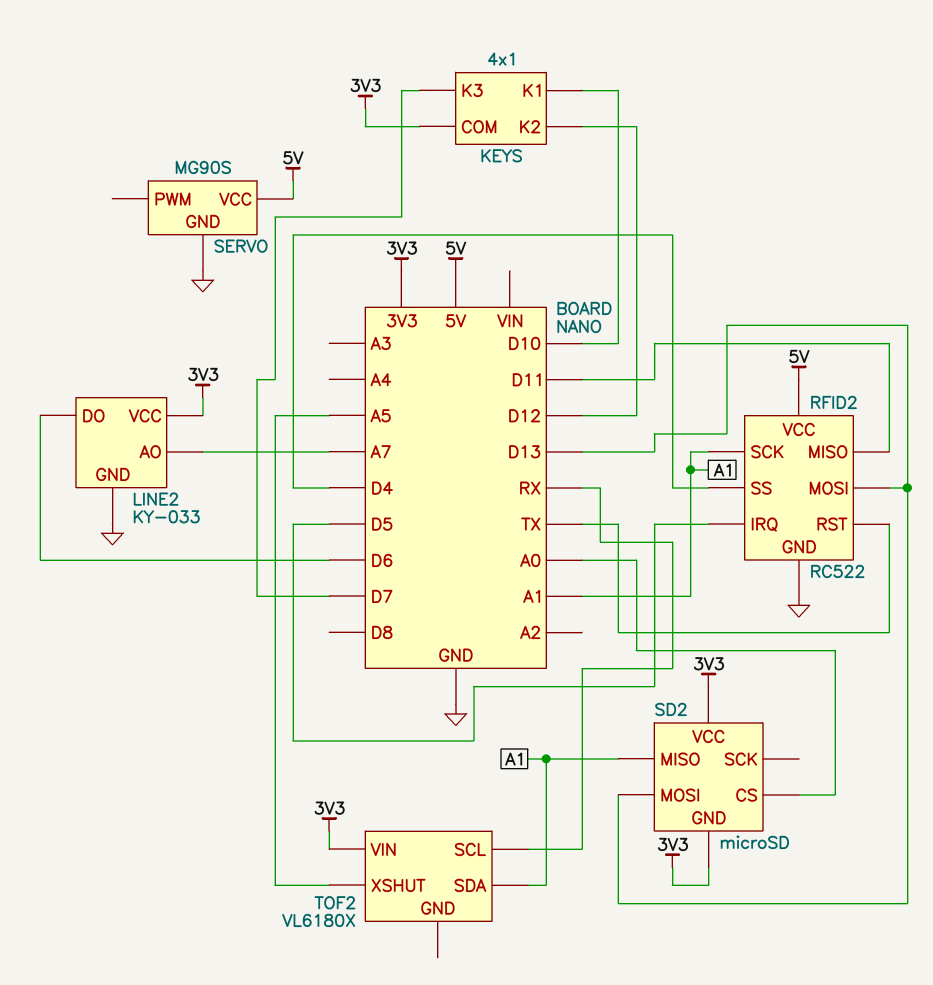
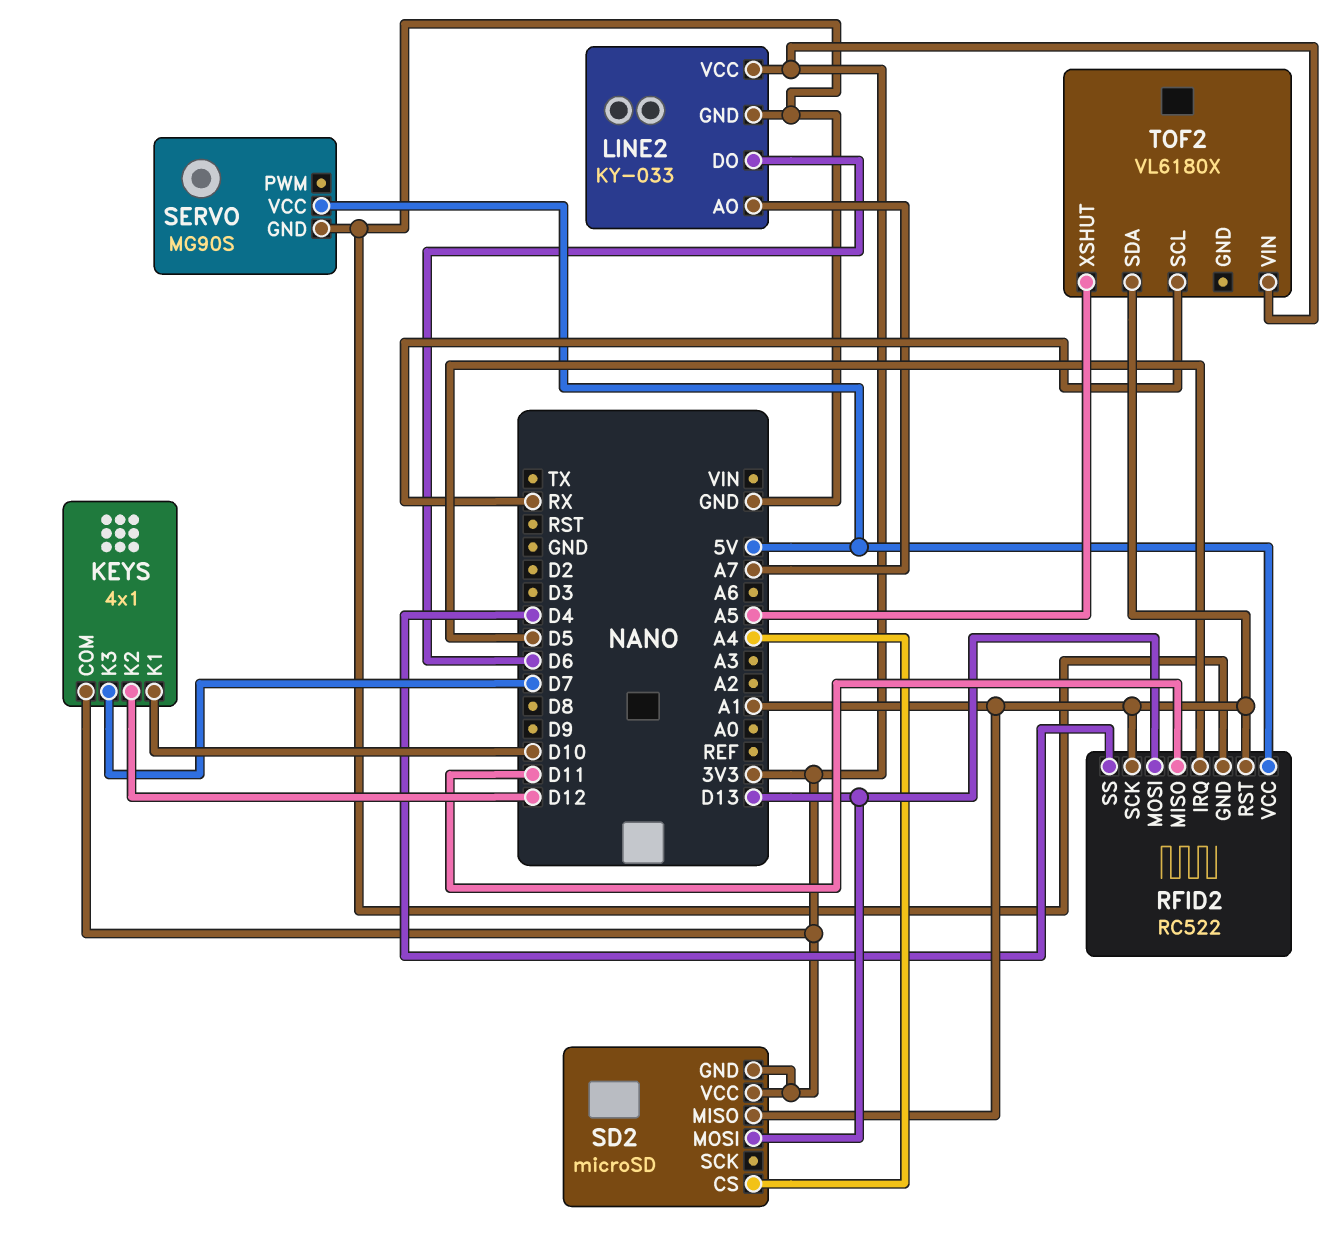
RFID2 pin RST: TX -> A1
SD2 pin CS: A0 -> A4

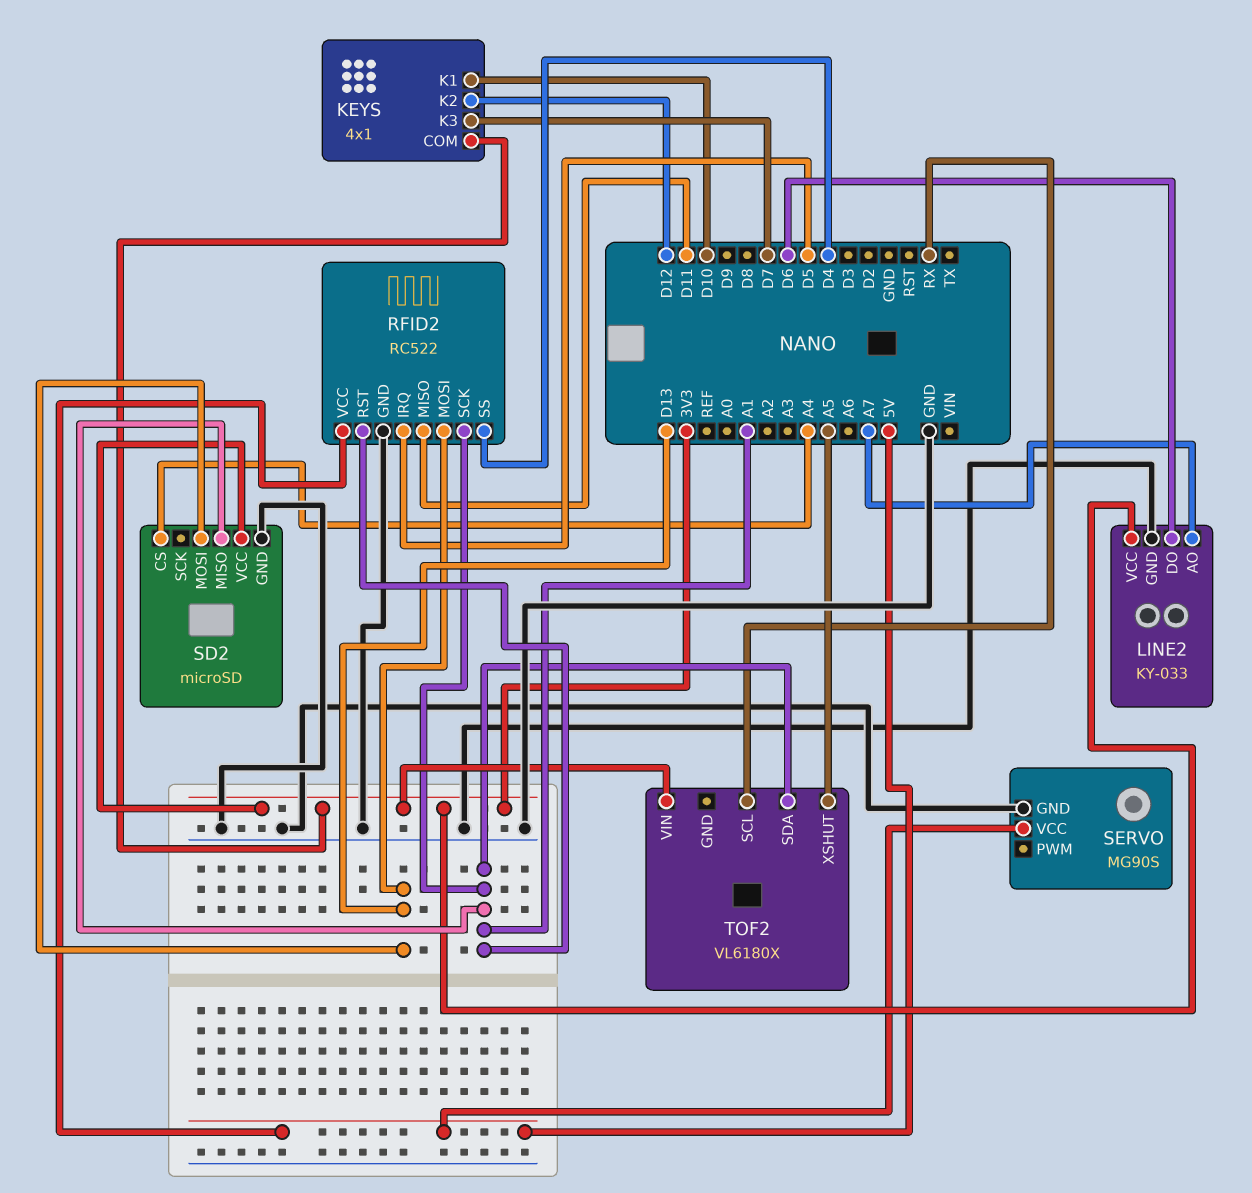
SD2 pin GND: 3V3 -> GND

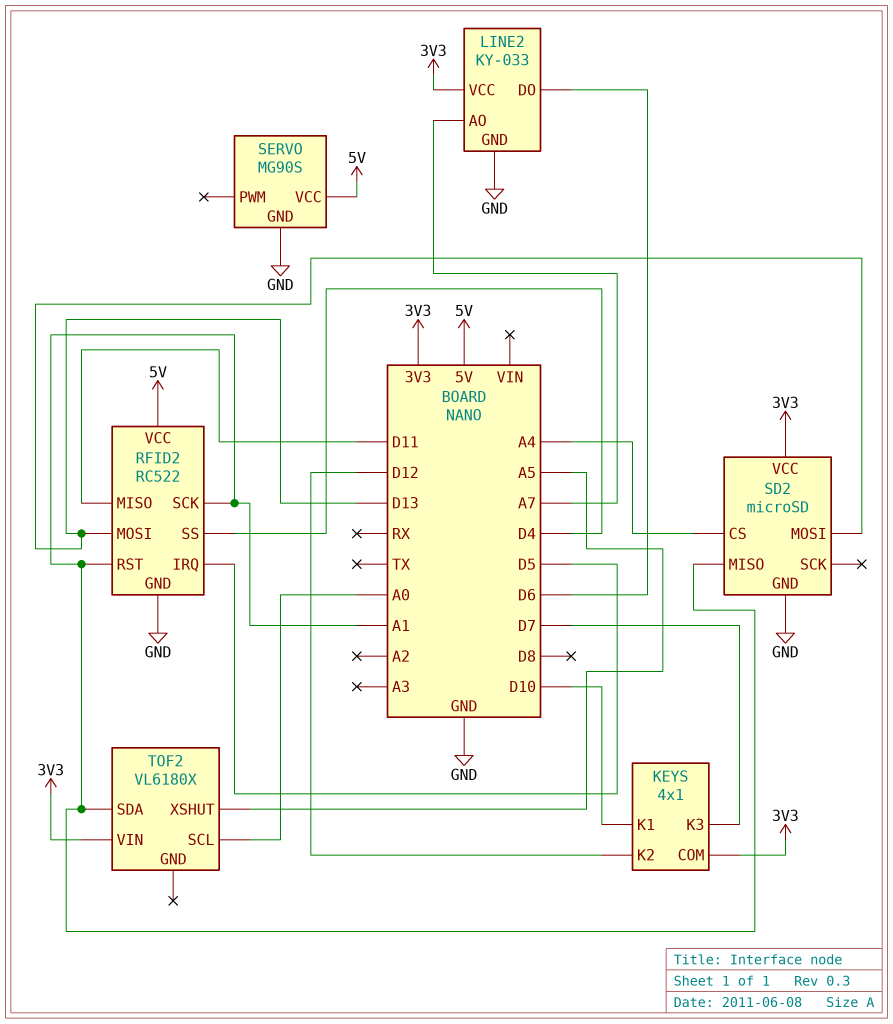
TOF2 pin SCL: RX -> A0

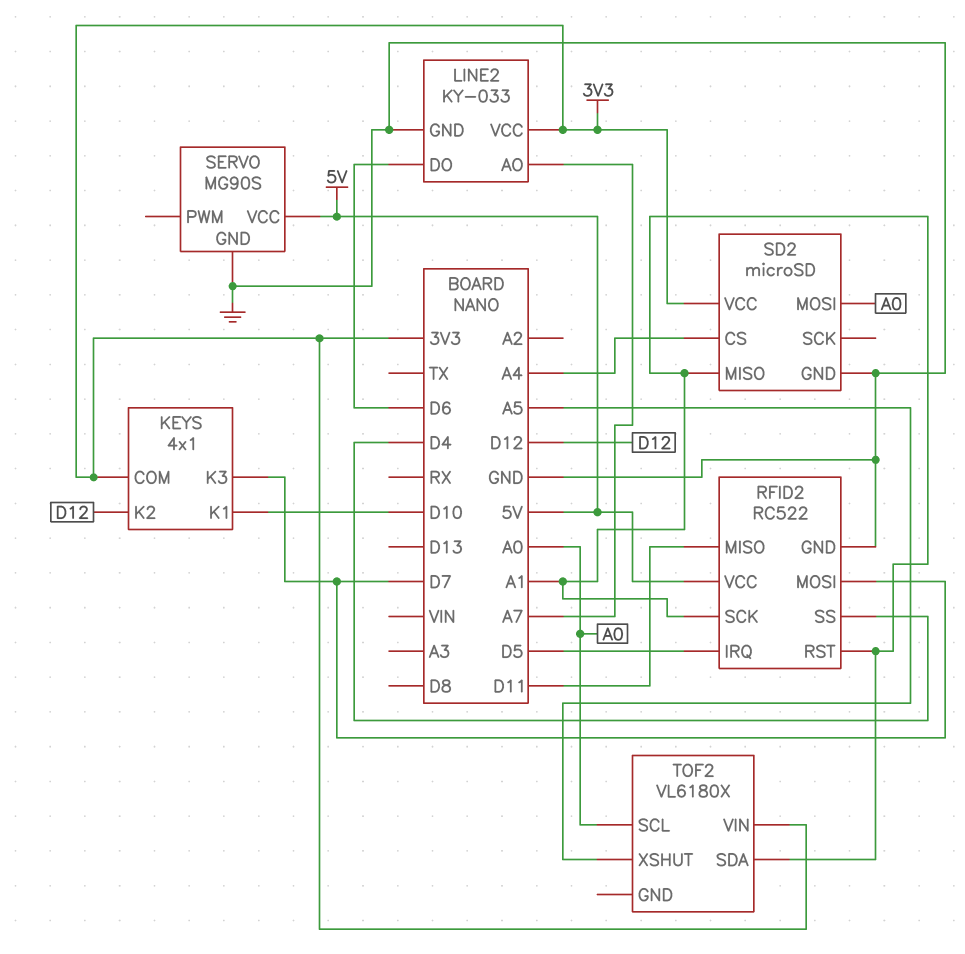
RFID2 pin MOSI: D13 -> D7
SD2 pin MOSI: D13 -> A0

